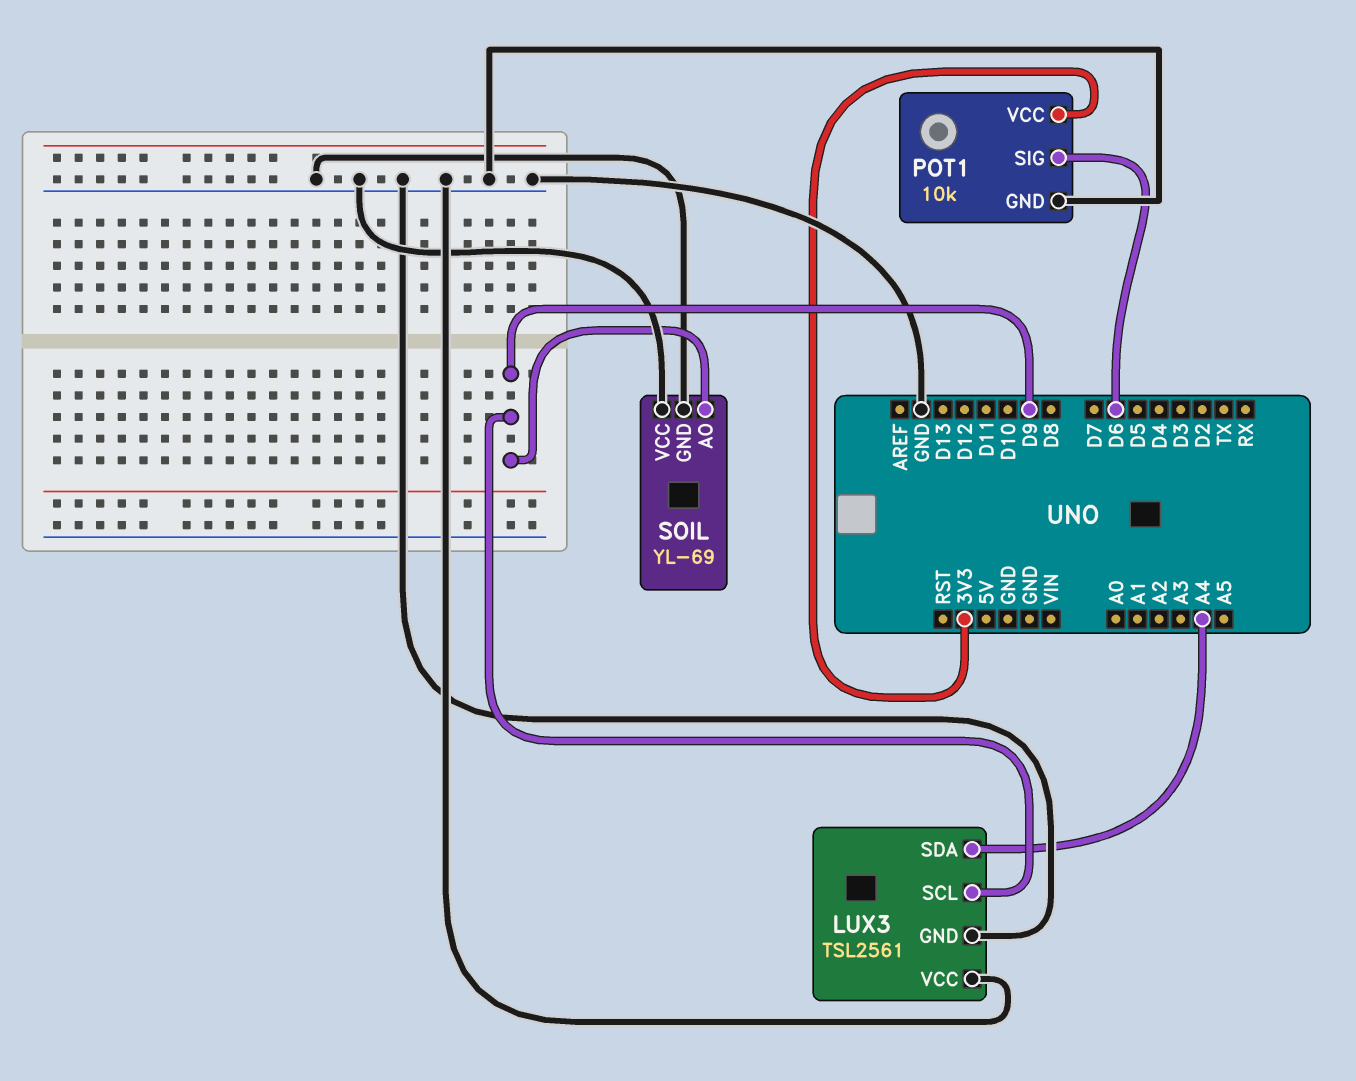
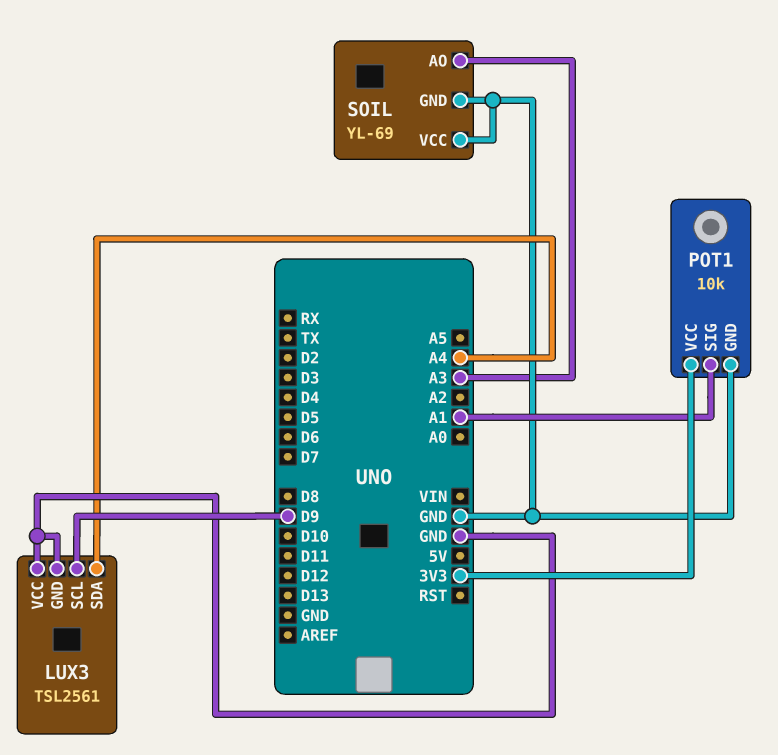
POT1 pin SIG: D6 -> A1
SOIL pin AO: D9 -> A3

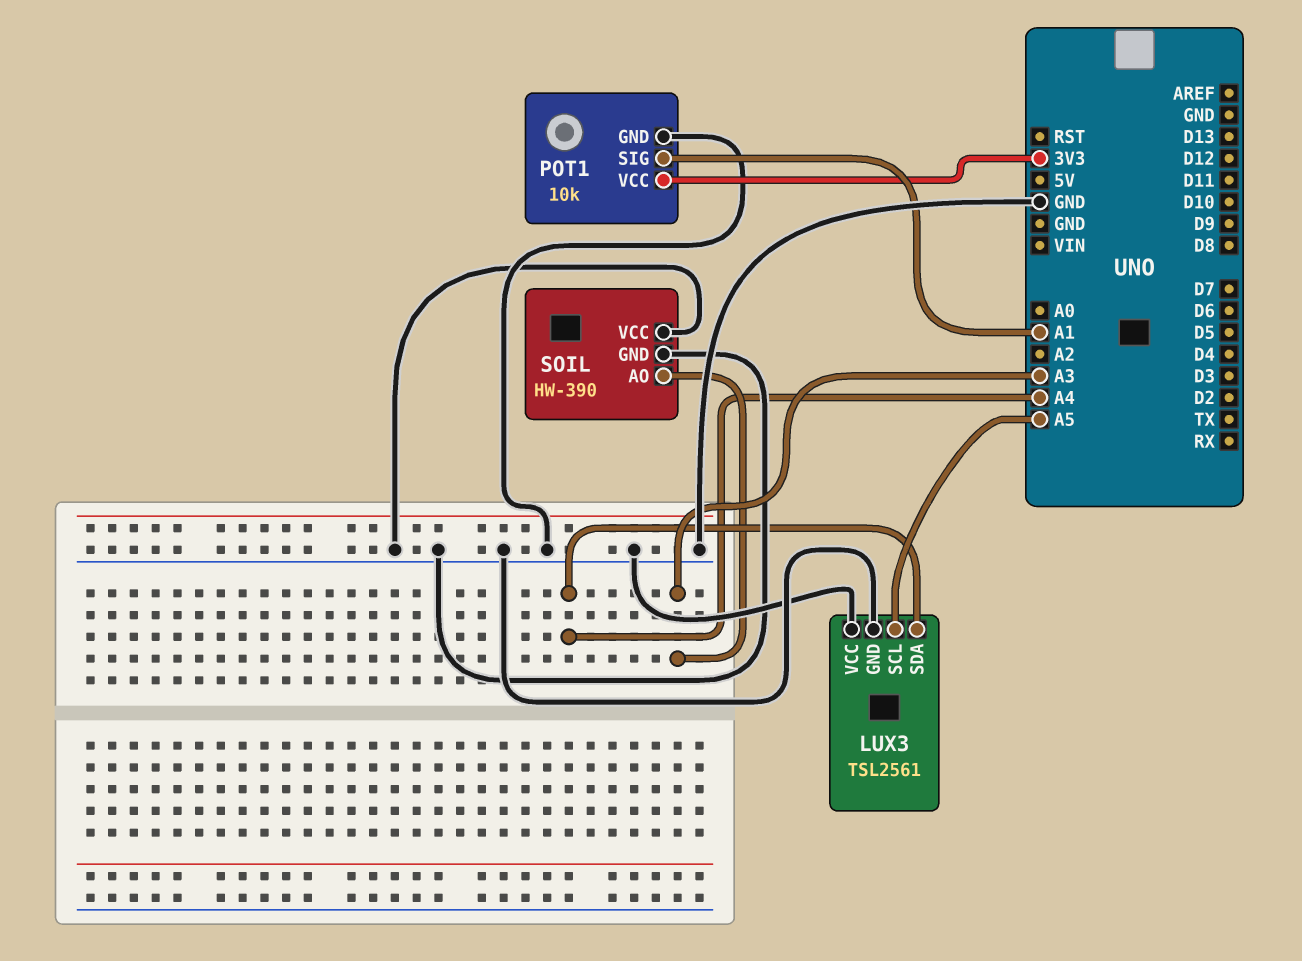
LUX3 pin SCL: D9 -> A5
SOIL: YL-69 -> HW-390

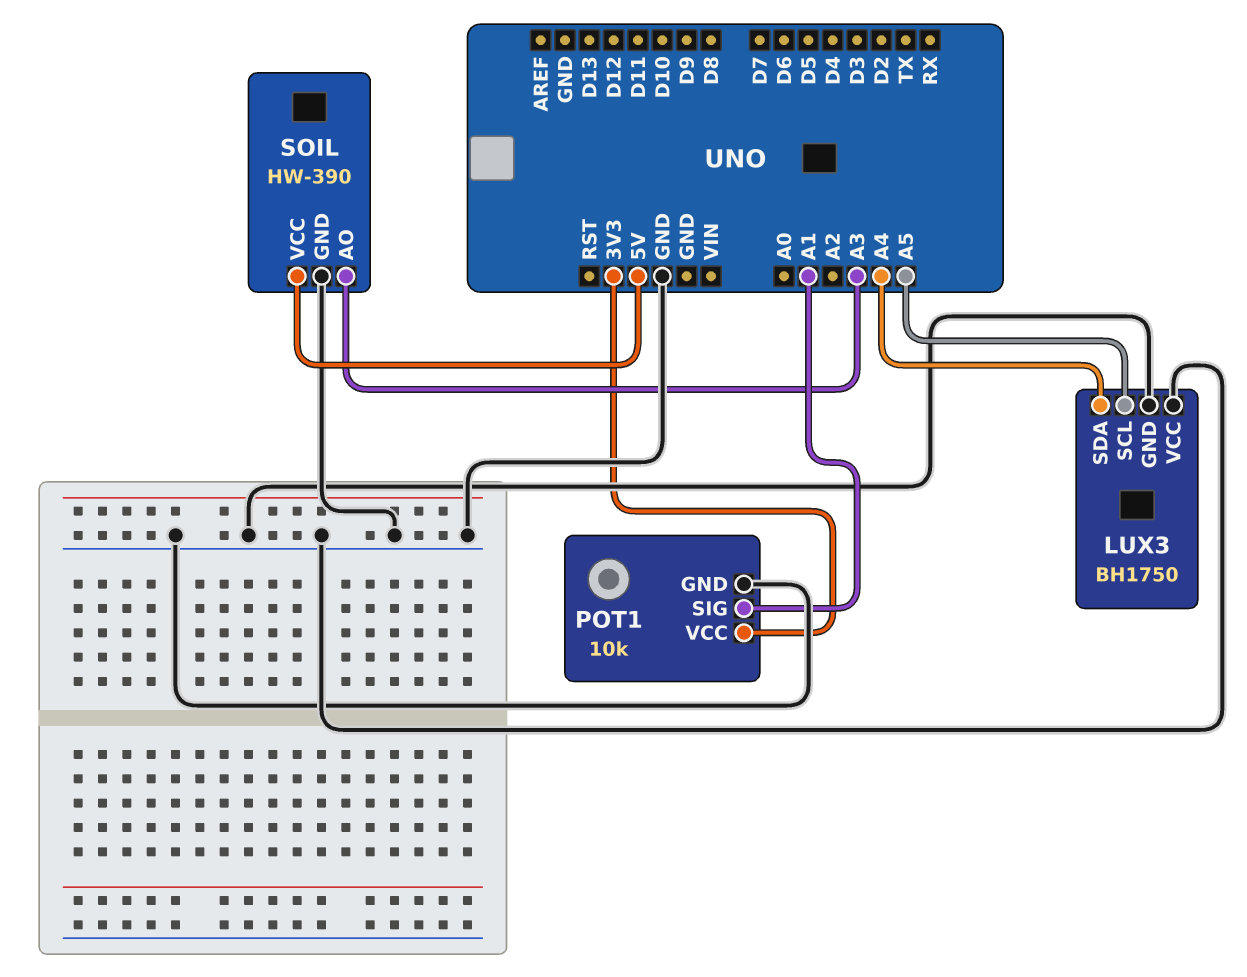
LUX3: TSL2561 -> BH1750
SOIL pin VCC: GND -> 5V

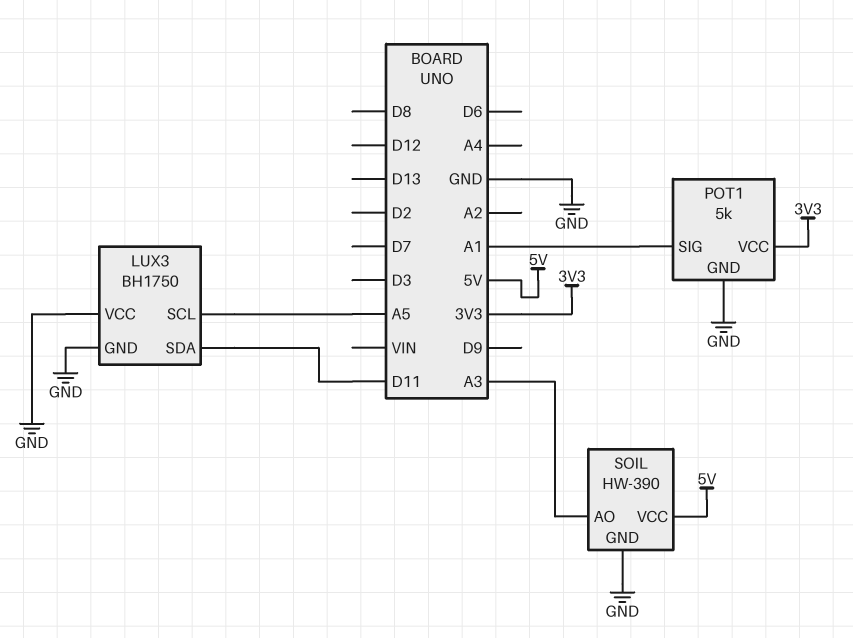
LUX3 pin SDA: A4 -> D11
POT1: 10k -> 5k

